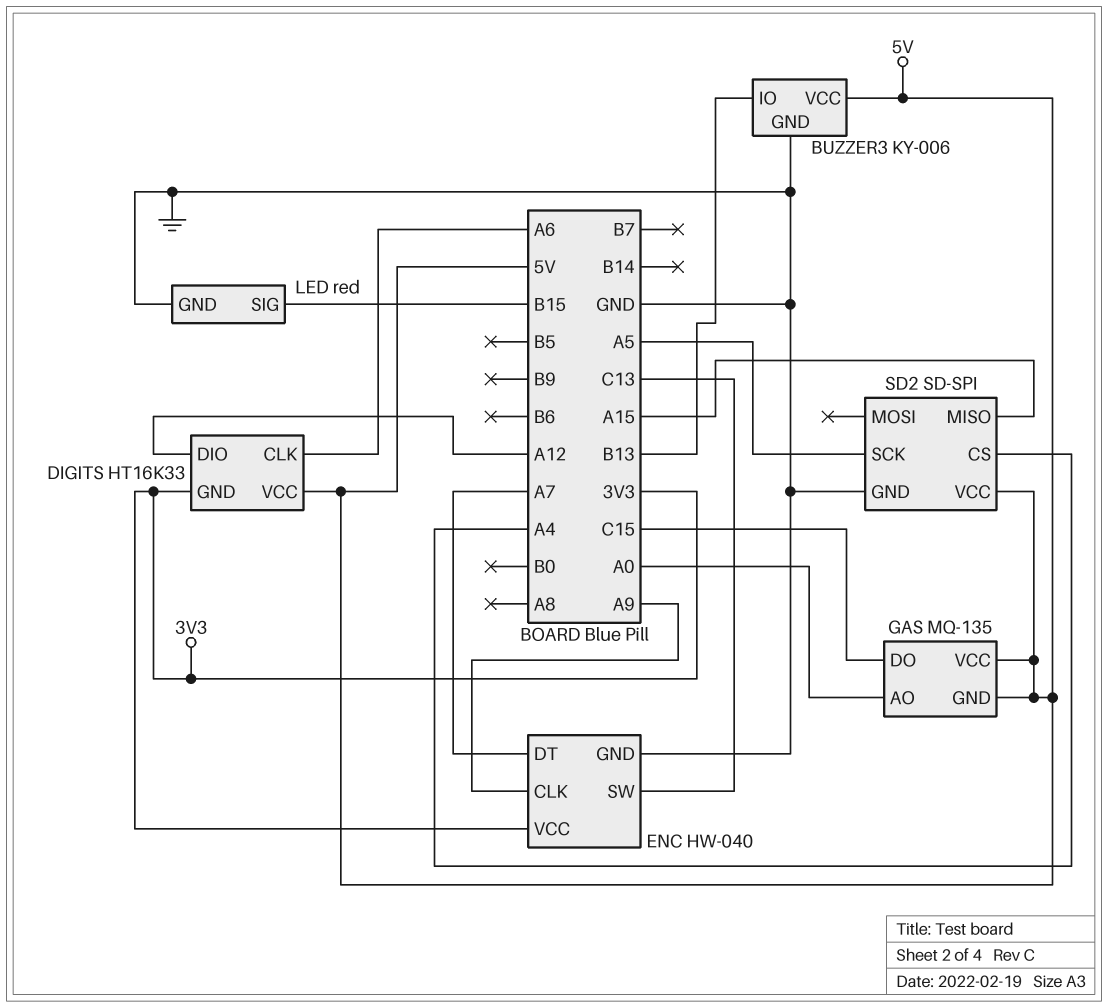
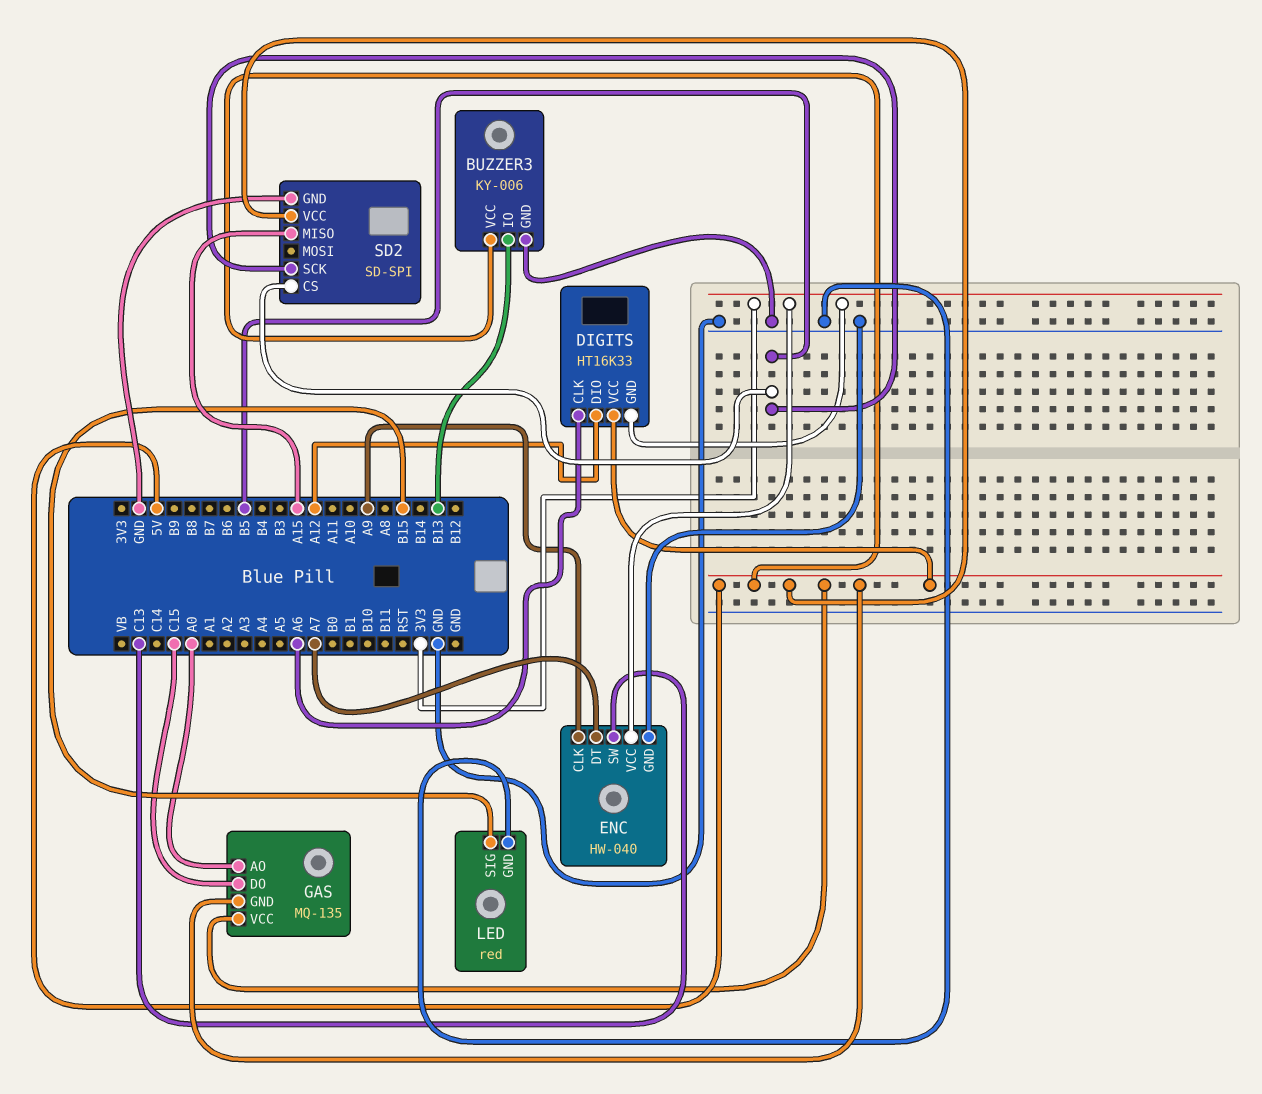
SD2 pin CS: A4 -> B5
SD2 pin SCK: A5 -> B5

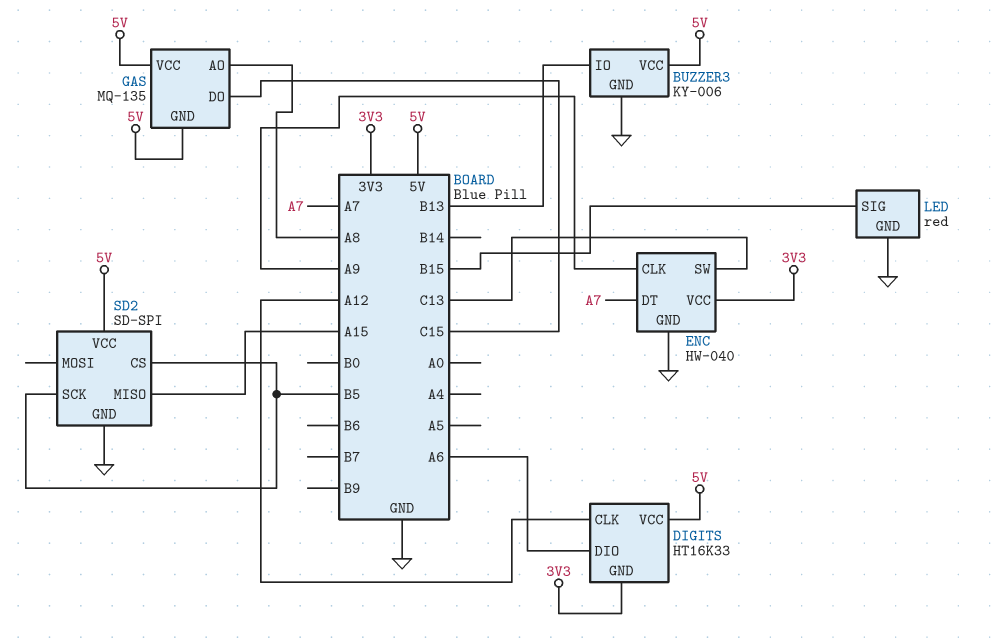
DIGITS pin CLK: A6 -> A12
DIGITS pin DIO: A12 -> A6
GAS pin AO: A0 -> A8

